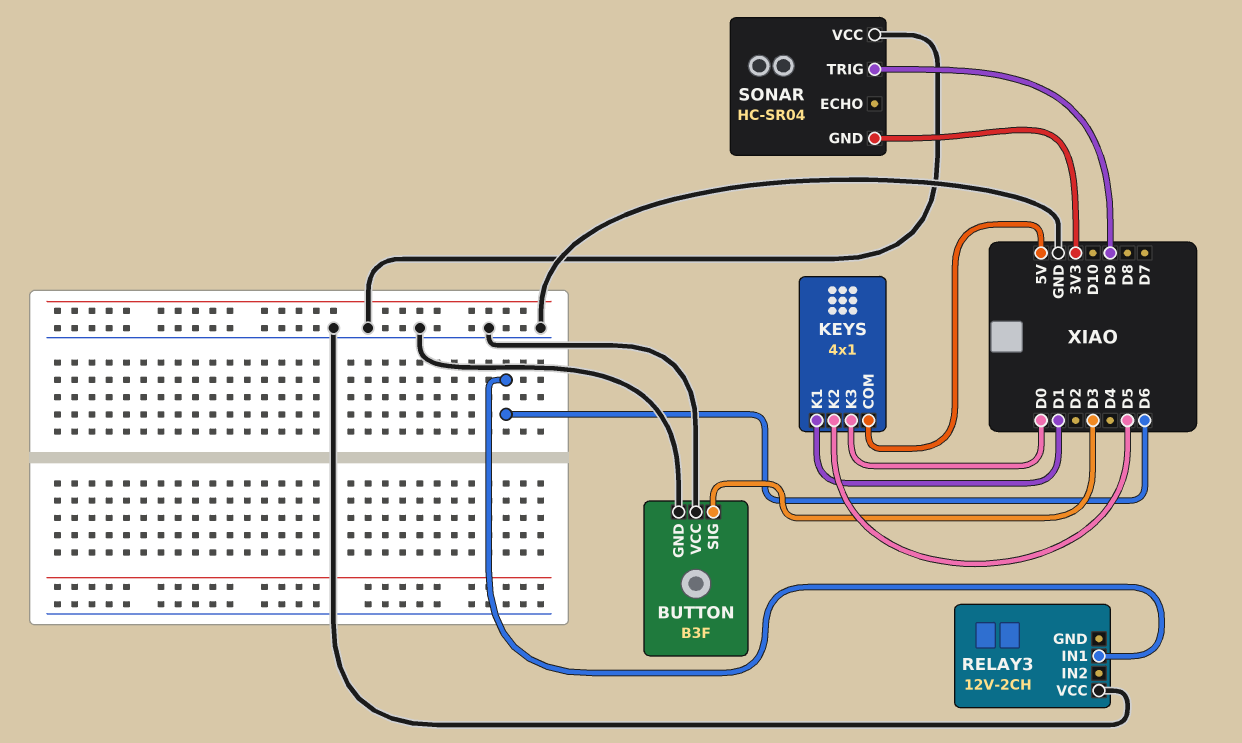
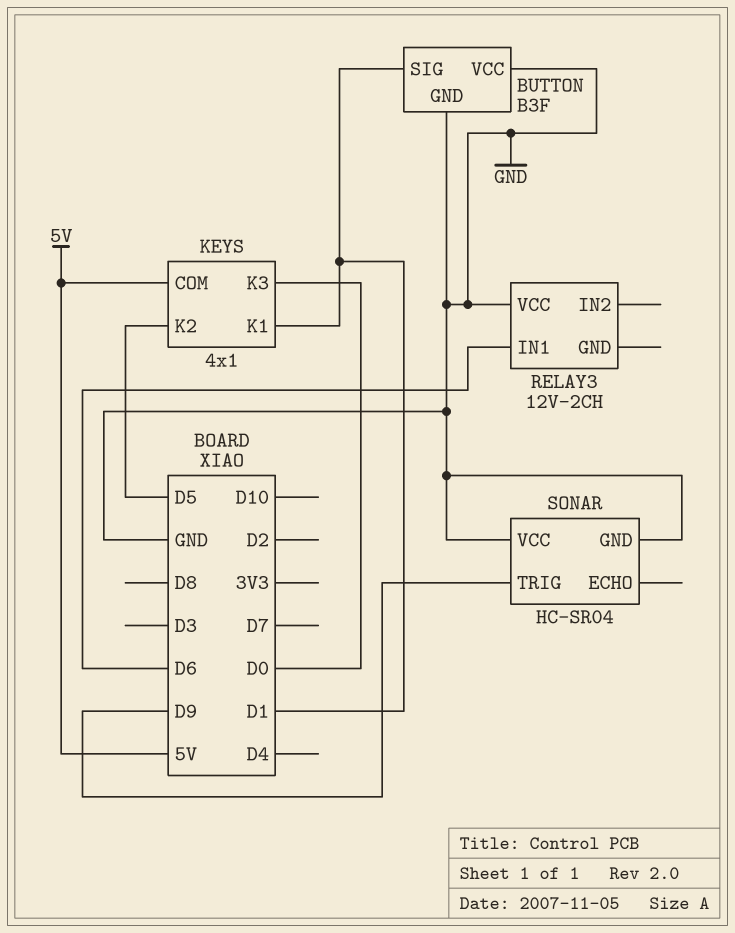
BUTTON pin SIG: D3 -> D1
SONAR pin GND: 3V3 -> GND

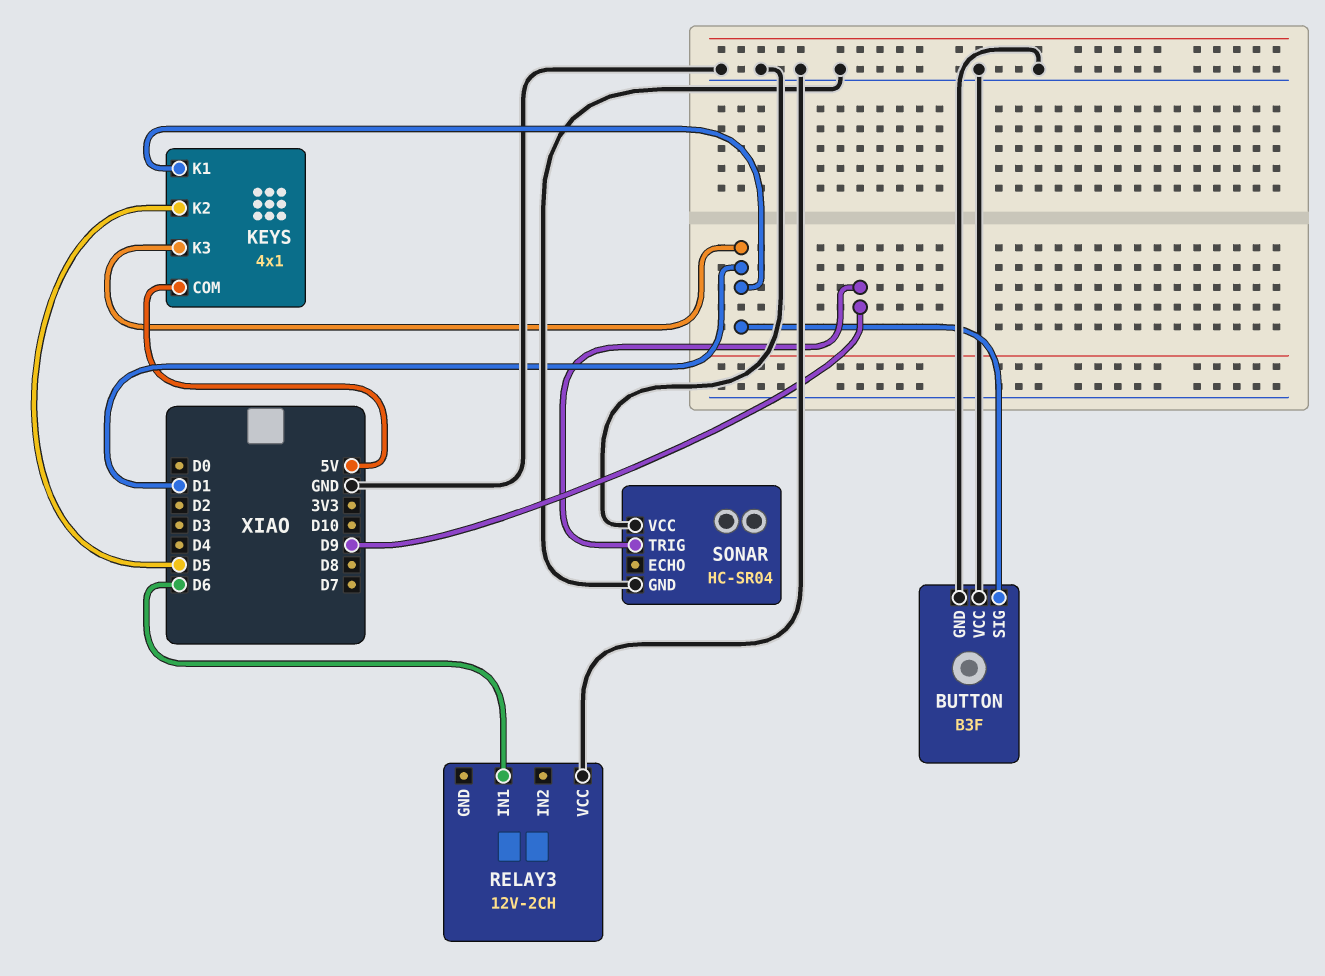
KEYS pin K3: D0 -> D1

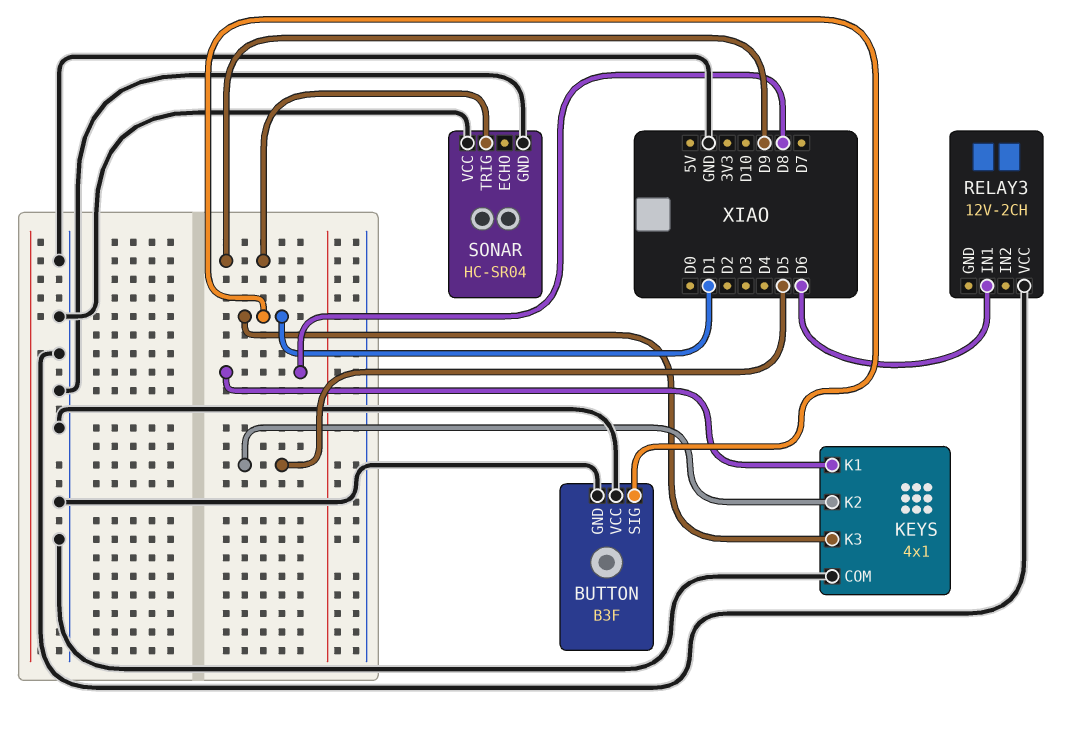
KEYS pin COM: 5V -> GND
KEYS pin K1: D1 -> D8

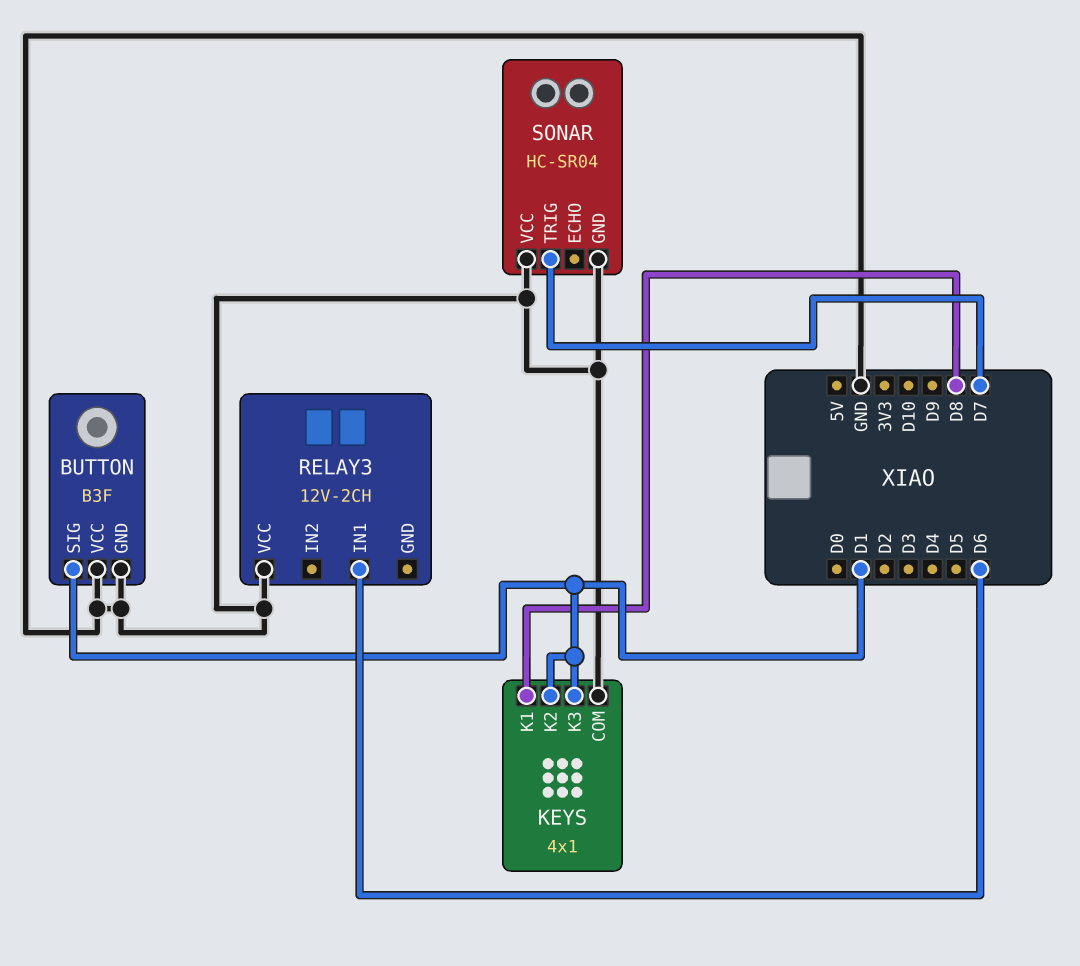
KEYS pin K2: D5 -> D1
SONAR pin TRIG: D9 -> D7

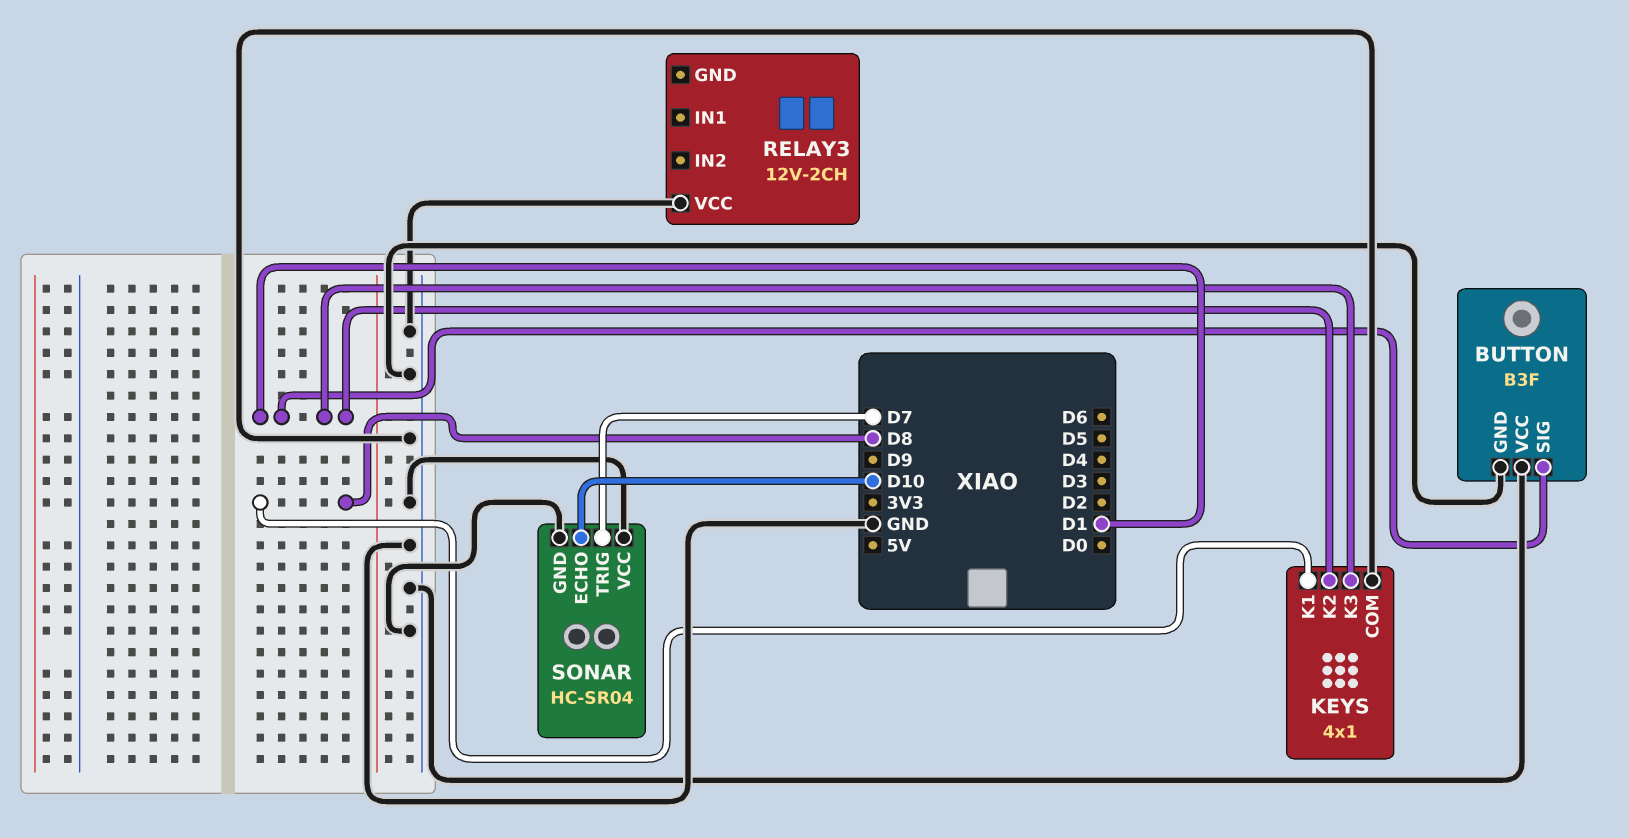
RELAY3 pin IN1: D6 -> none
SONAR pin ECHO: none -> D10

